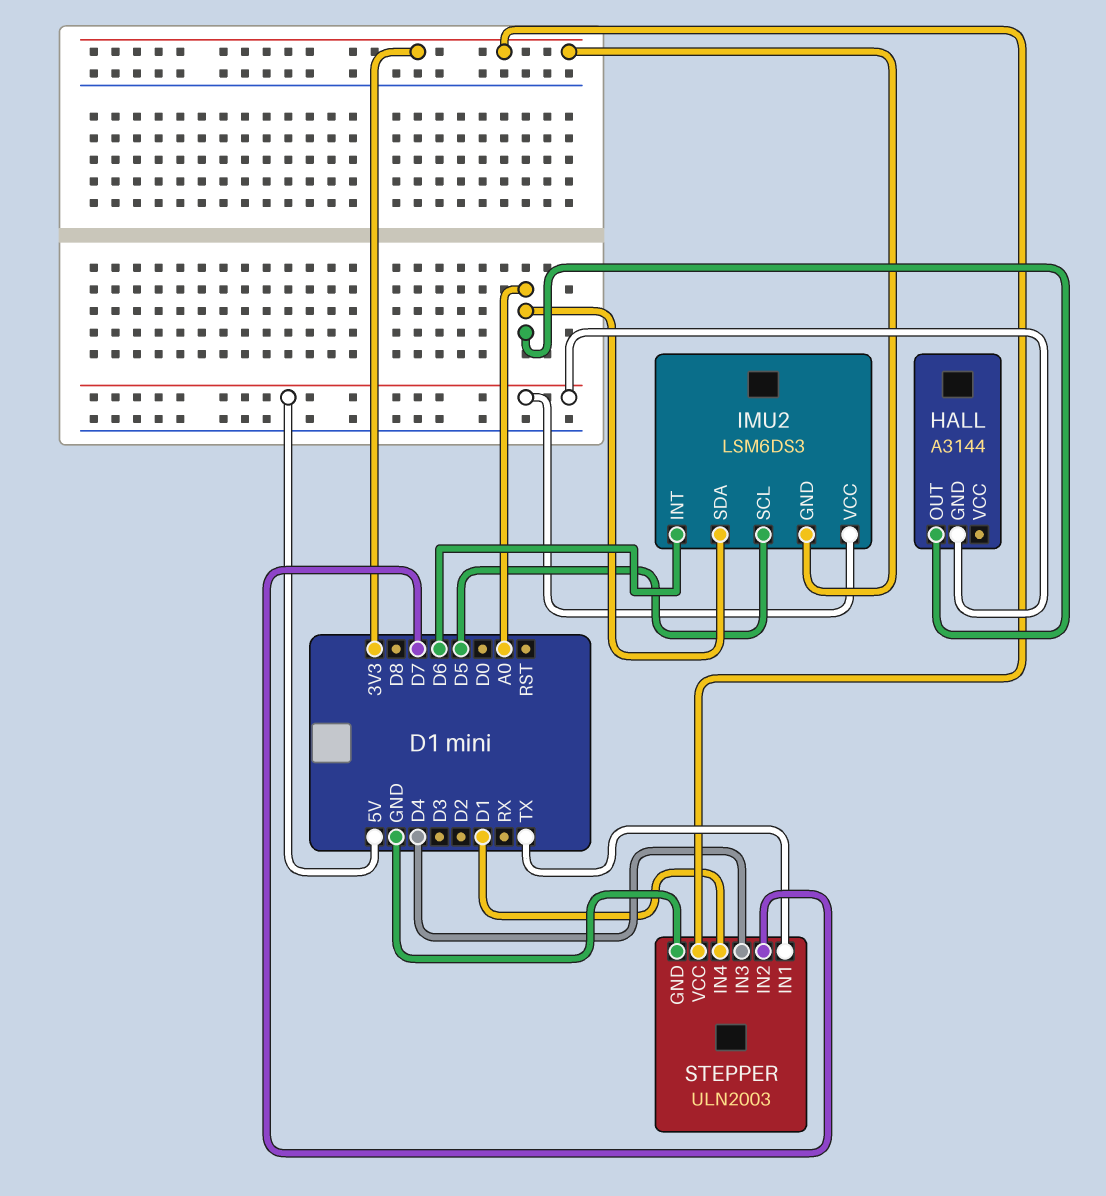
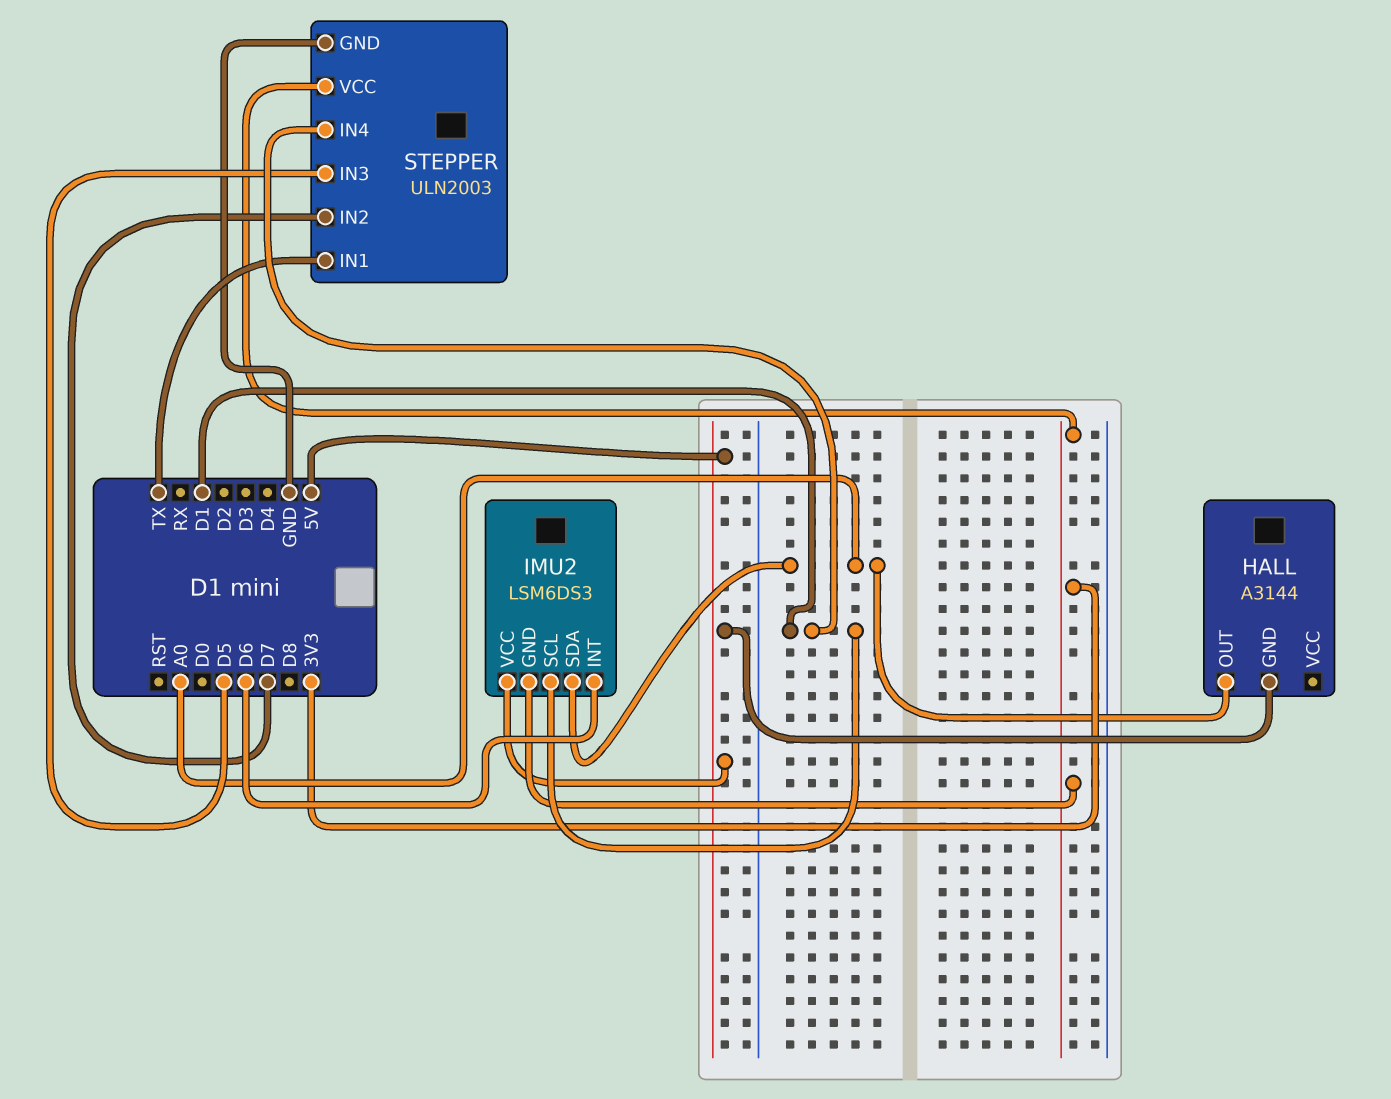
IMU2 pin SCL: D5 -> D1
STEPPER pin IN3: D4 -> D5

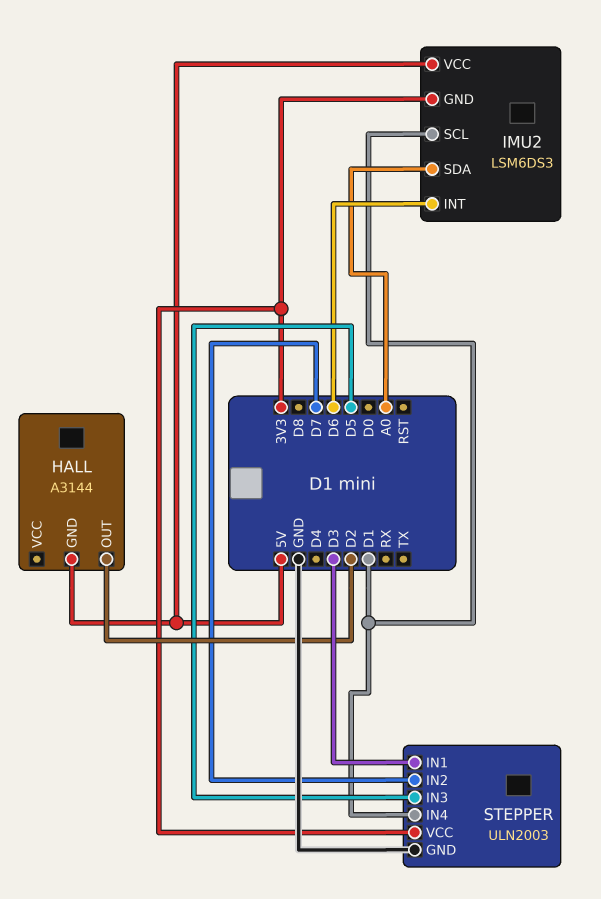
HALL pin OUT: A0 -> D2
STEPPER pin IN1: TX -> D3

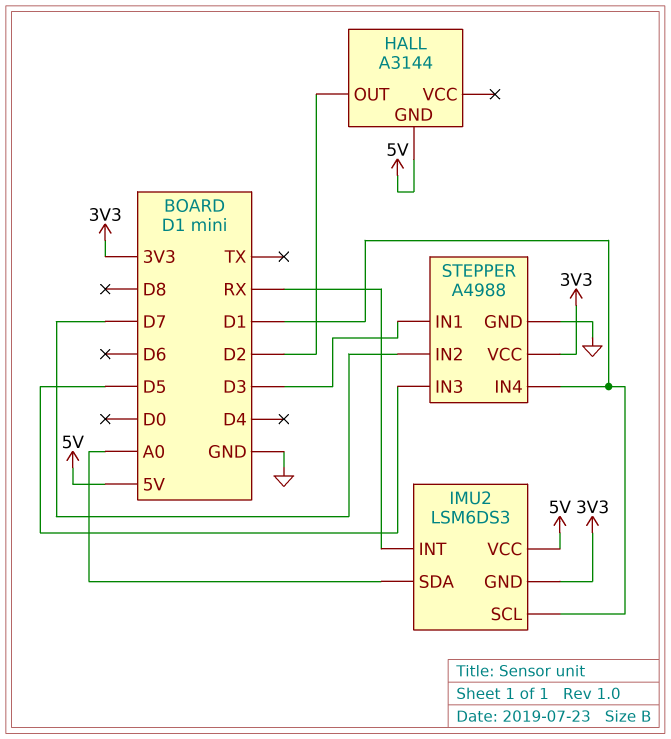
IMU2 pin INT: D6 -> RX
STEPPER: ULN2003 -> A4988

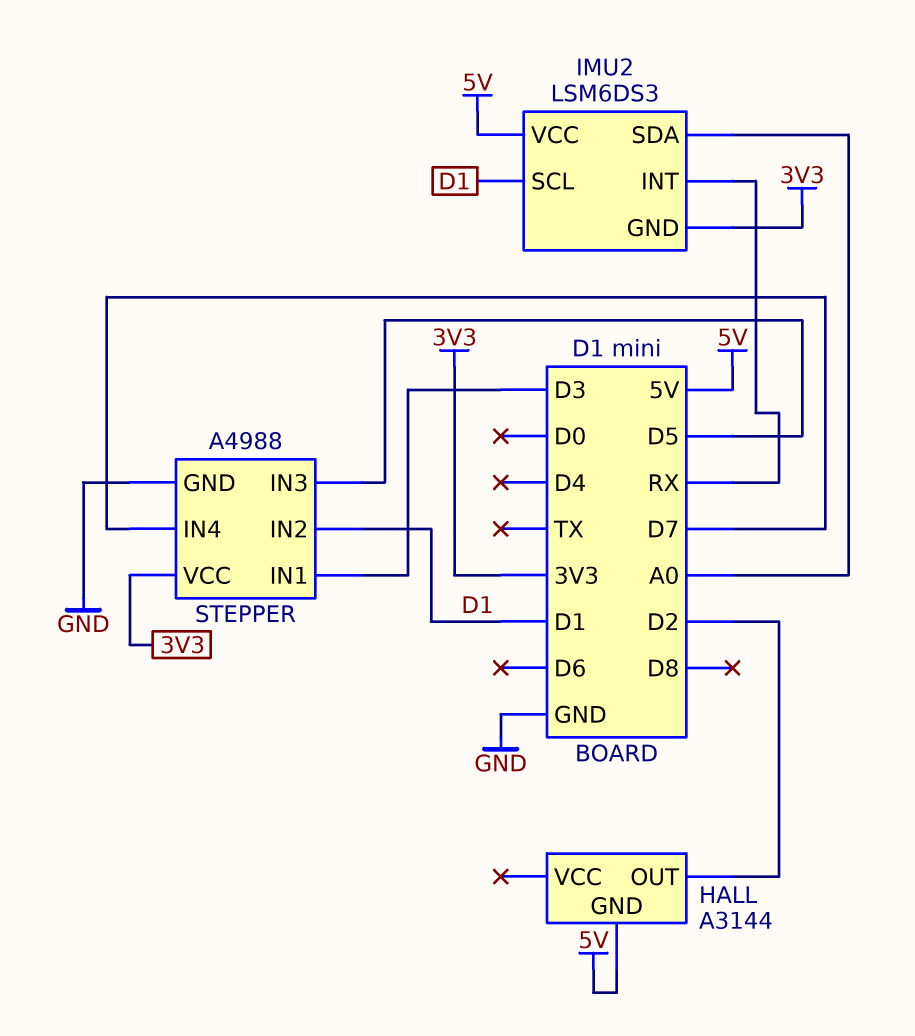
STEPPER pin IN2: D7 -> D1
STEPPER pin IN4: D1 -> D7

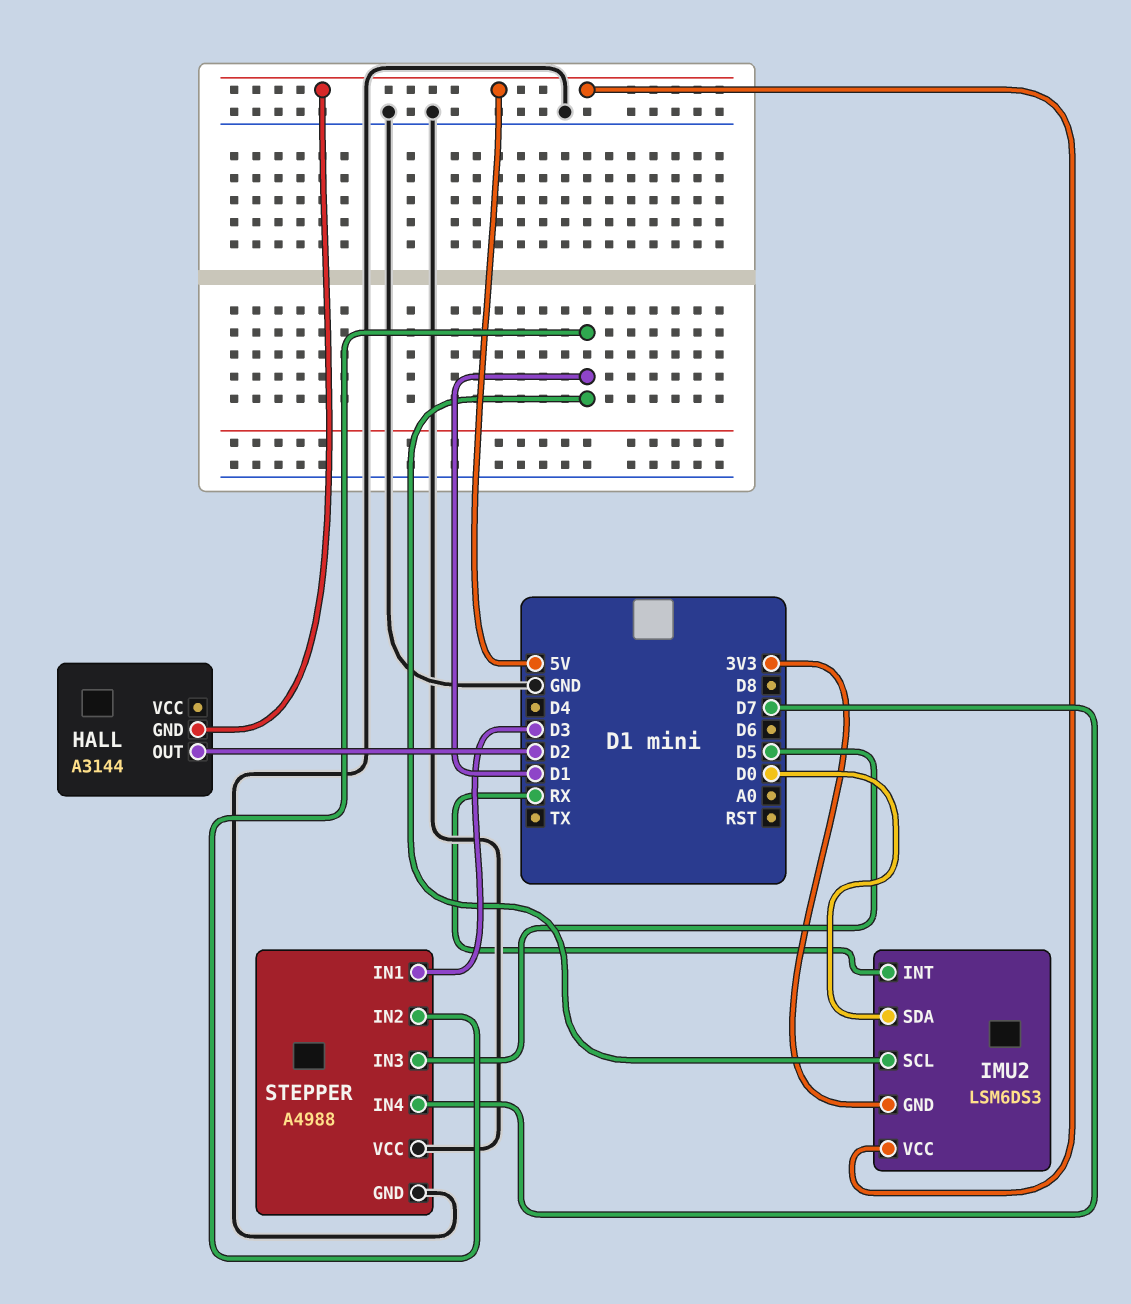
IMU2 pin SDA: A0 -> D0
STEPPER pin VCC: 3V3 -> GND

